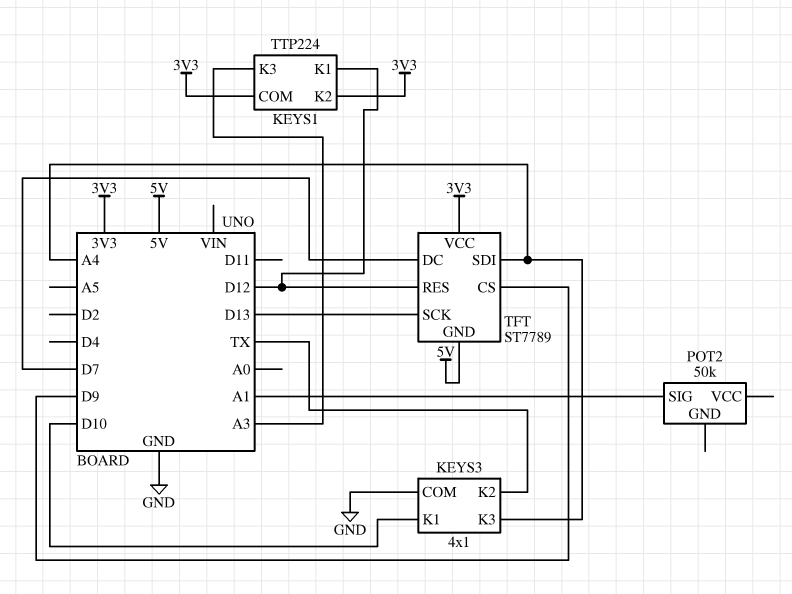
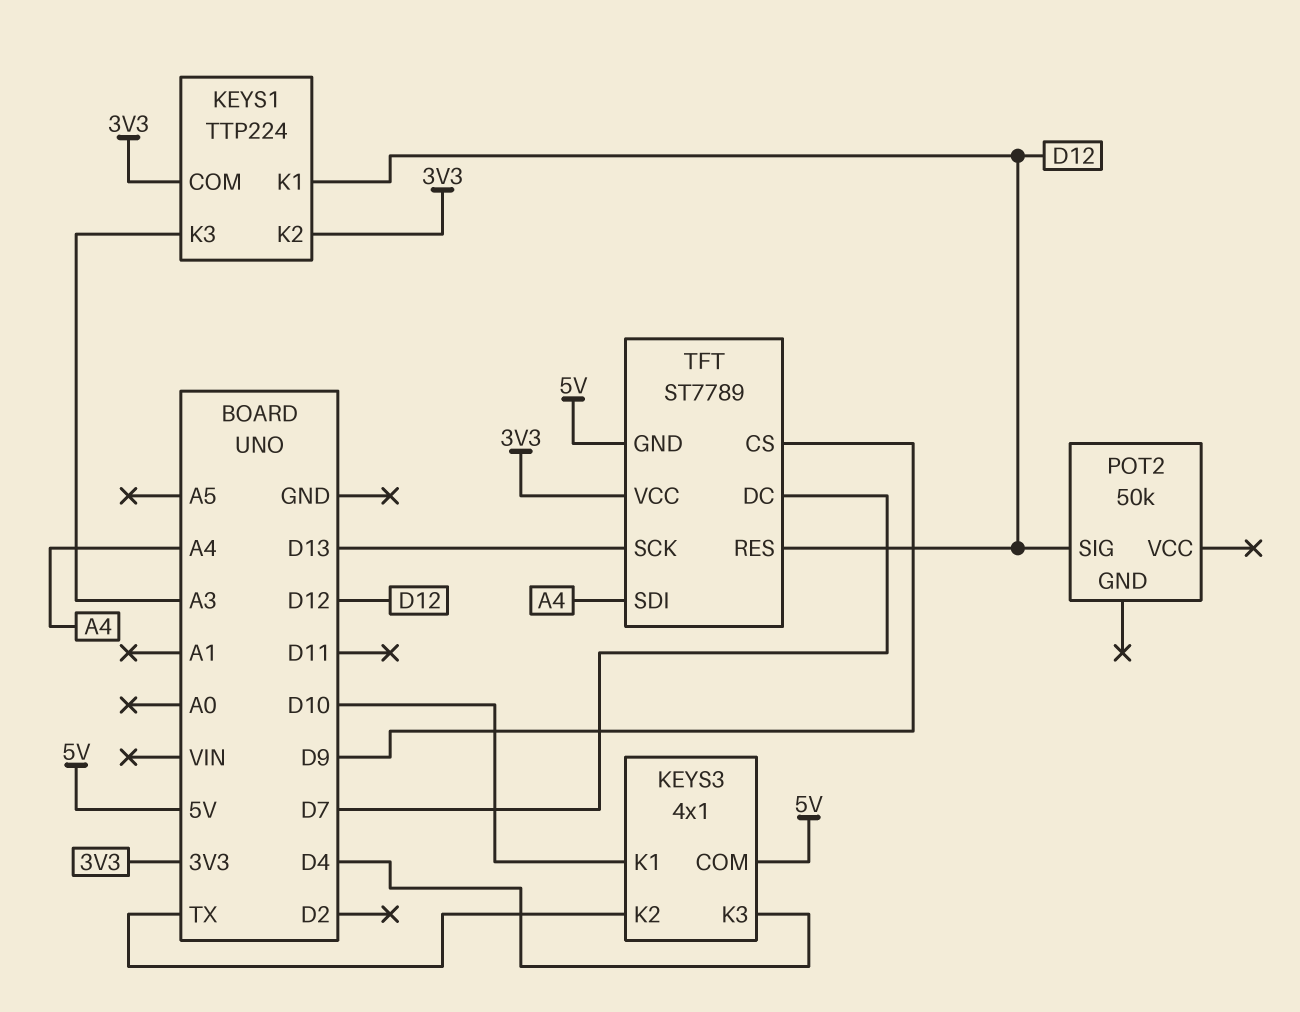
KEYS3 pin COM: GND -> 5V
KEYS3 pin K3: A4 -> D4
POT2 pin SIG: A1 -> D12

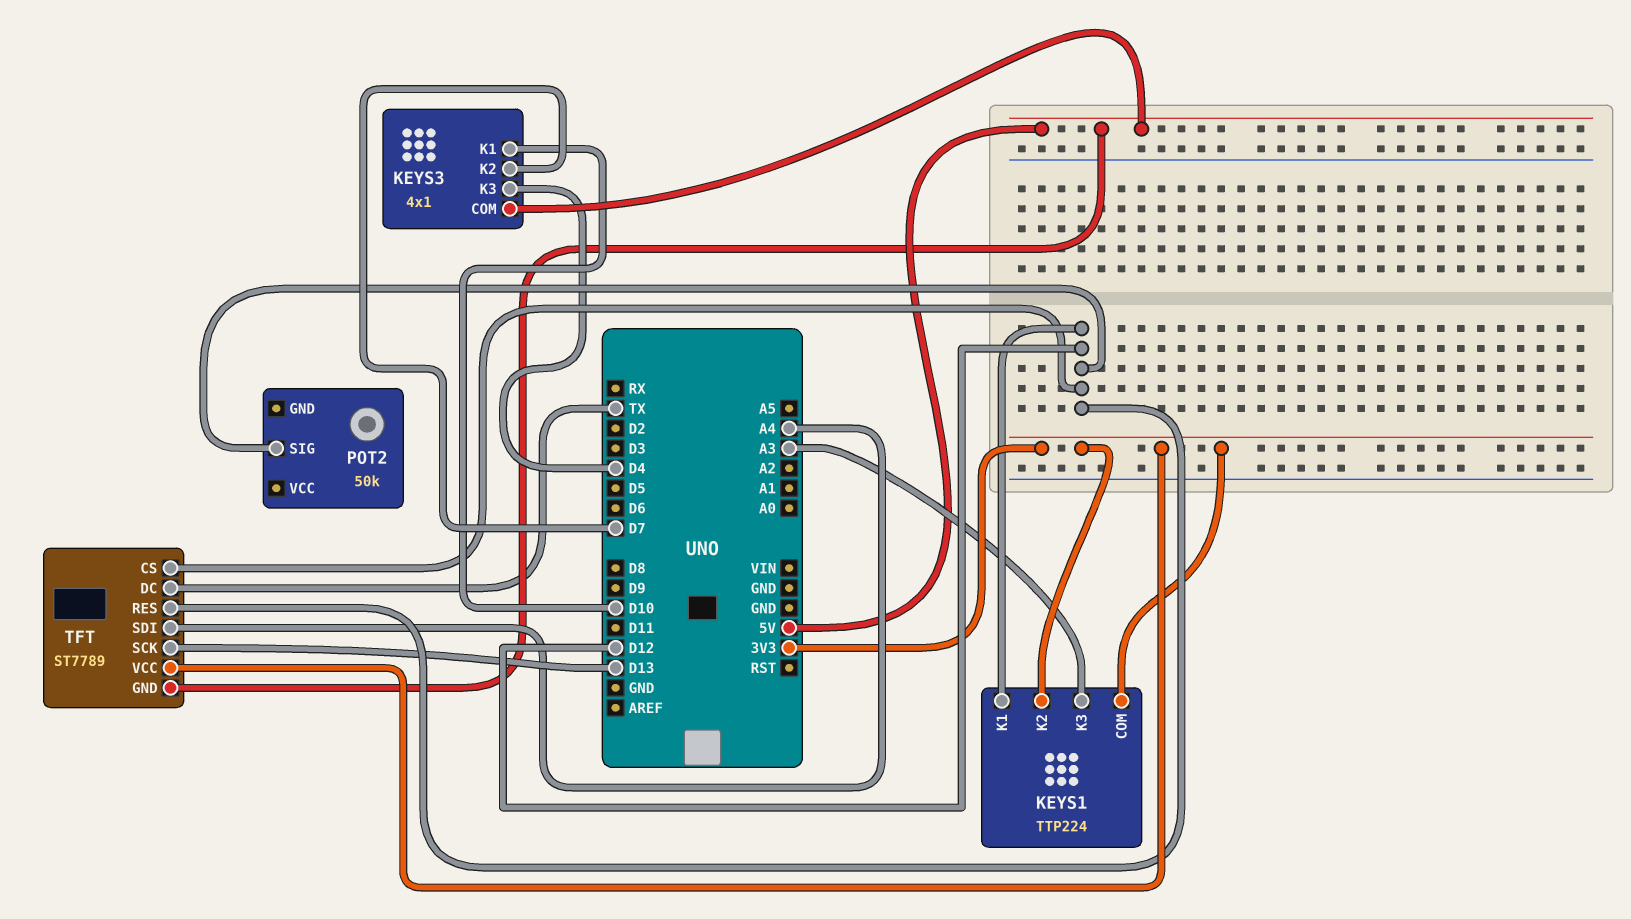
KEYS3 pin K2: TX -> D7
TFT pin CS: D9 -> D12
TFT pin DC: D7 -> TX

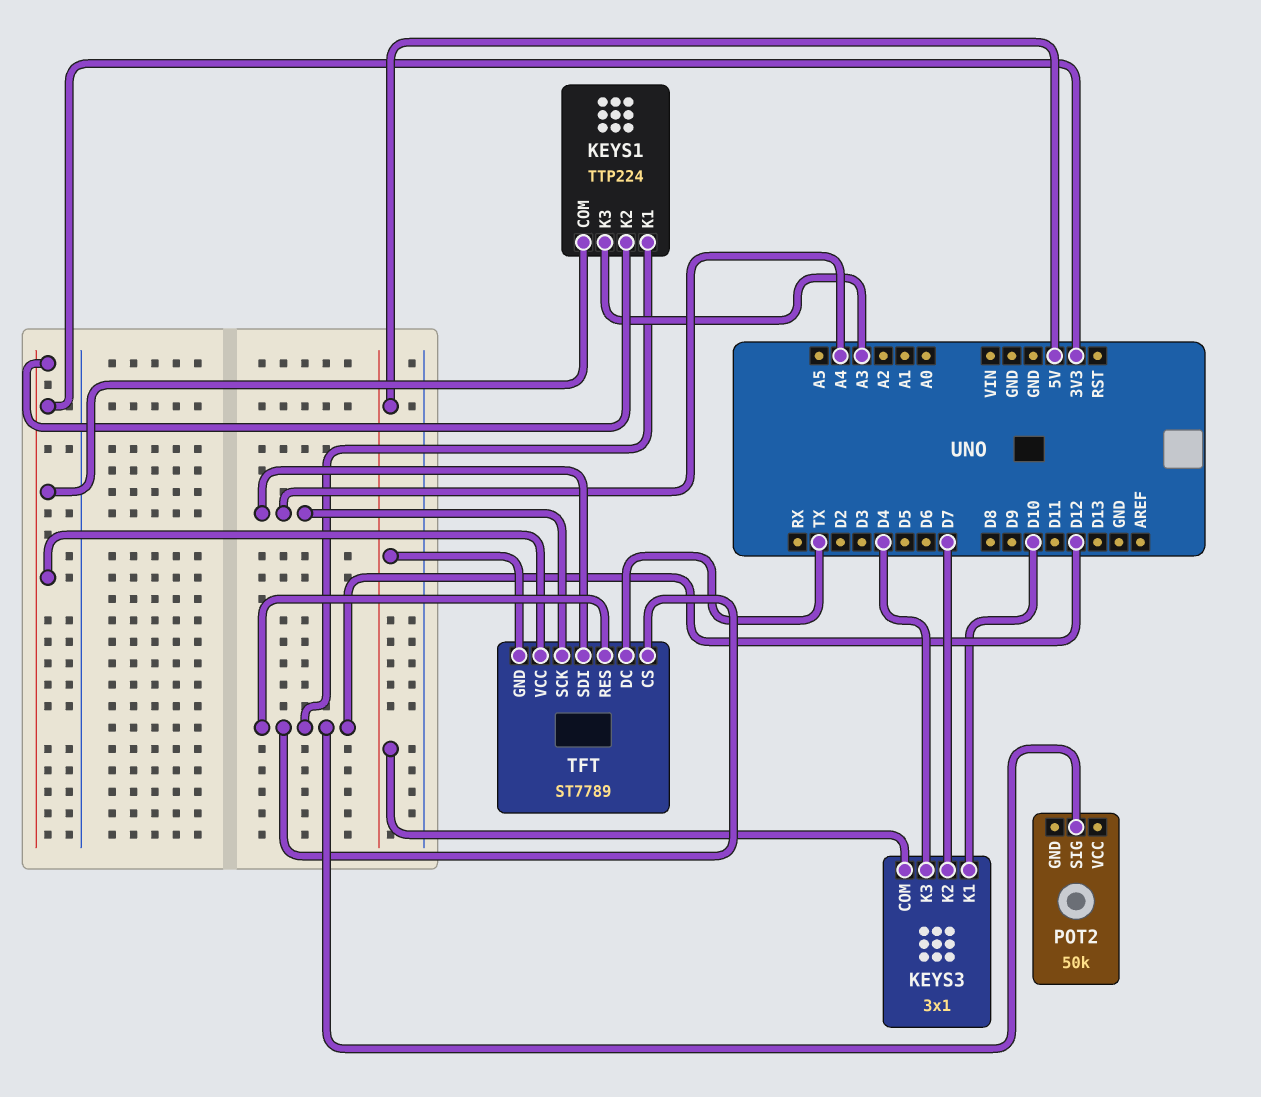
KEYS3: 4x1 -> 3x1
TFT pin SCK: D13 -> A4

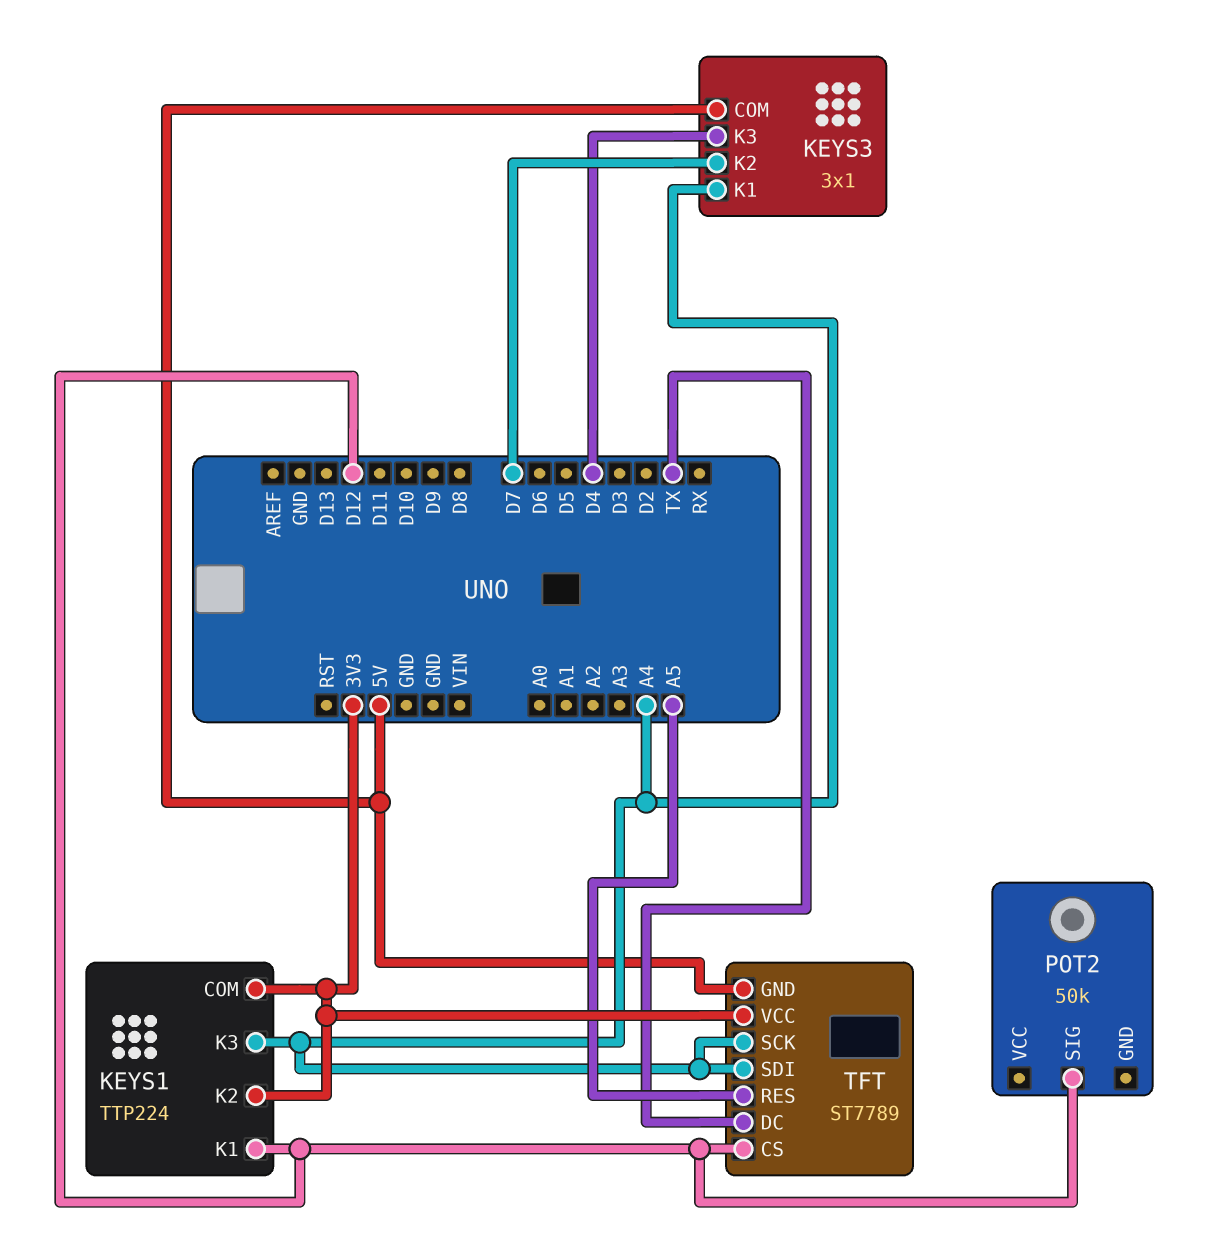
KEYS1 pin K3: A3 -> A4
KEYS3 pin K1: D10 -> A4
TFT pin RES: D12 -> A5

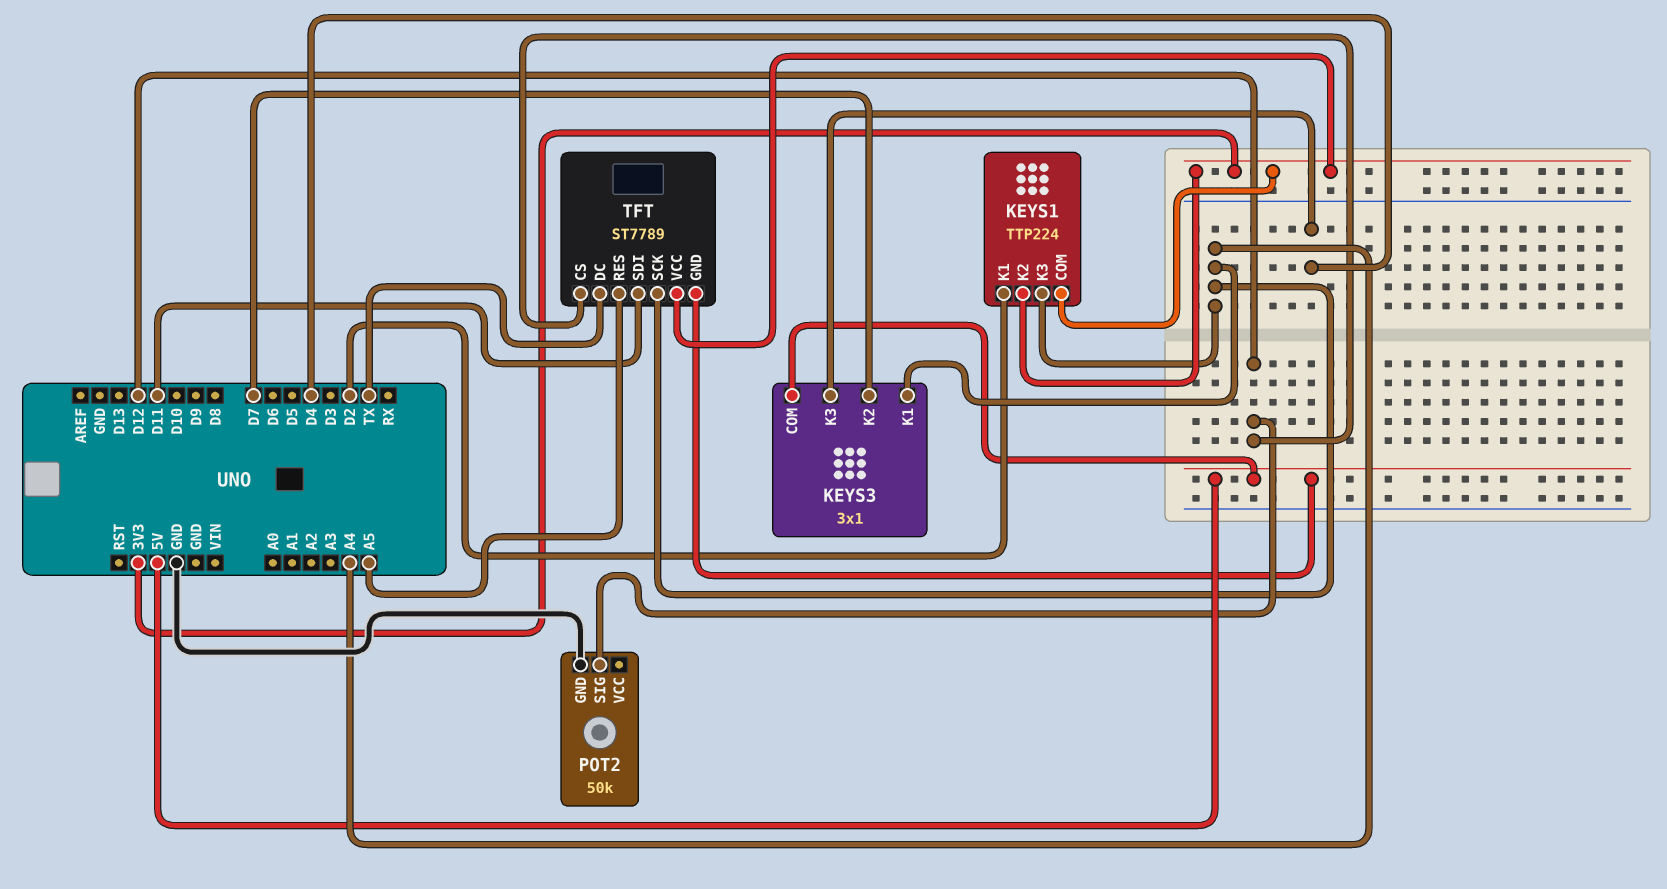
KEYS1 pin K1: D12 -> D2
POT2 pin GND: none -> GND
TFT pin SDI: A4 -> D11

